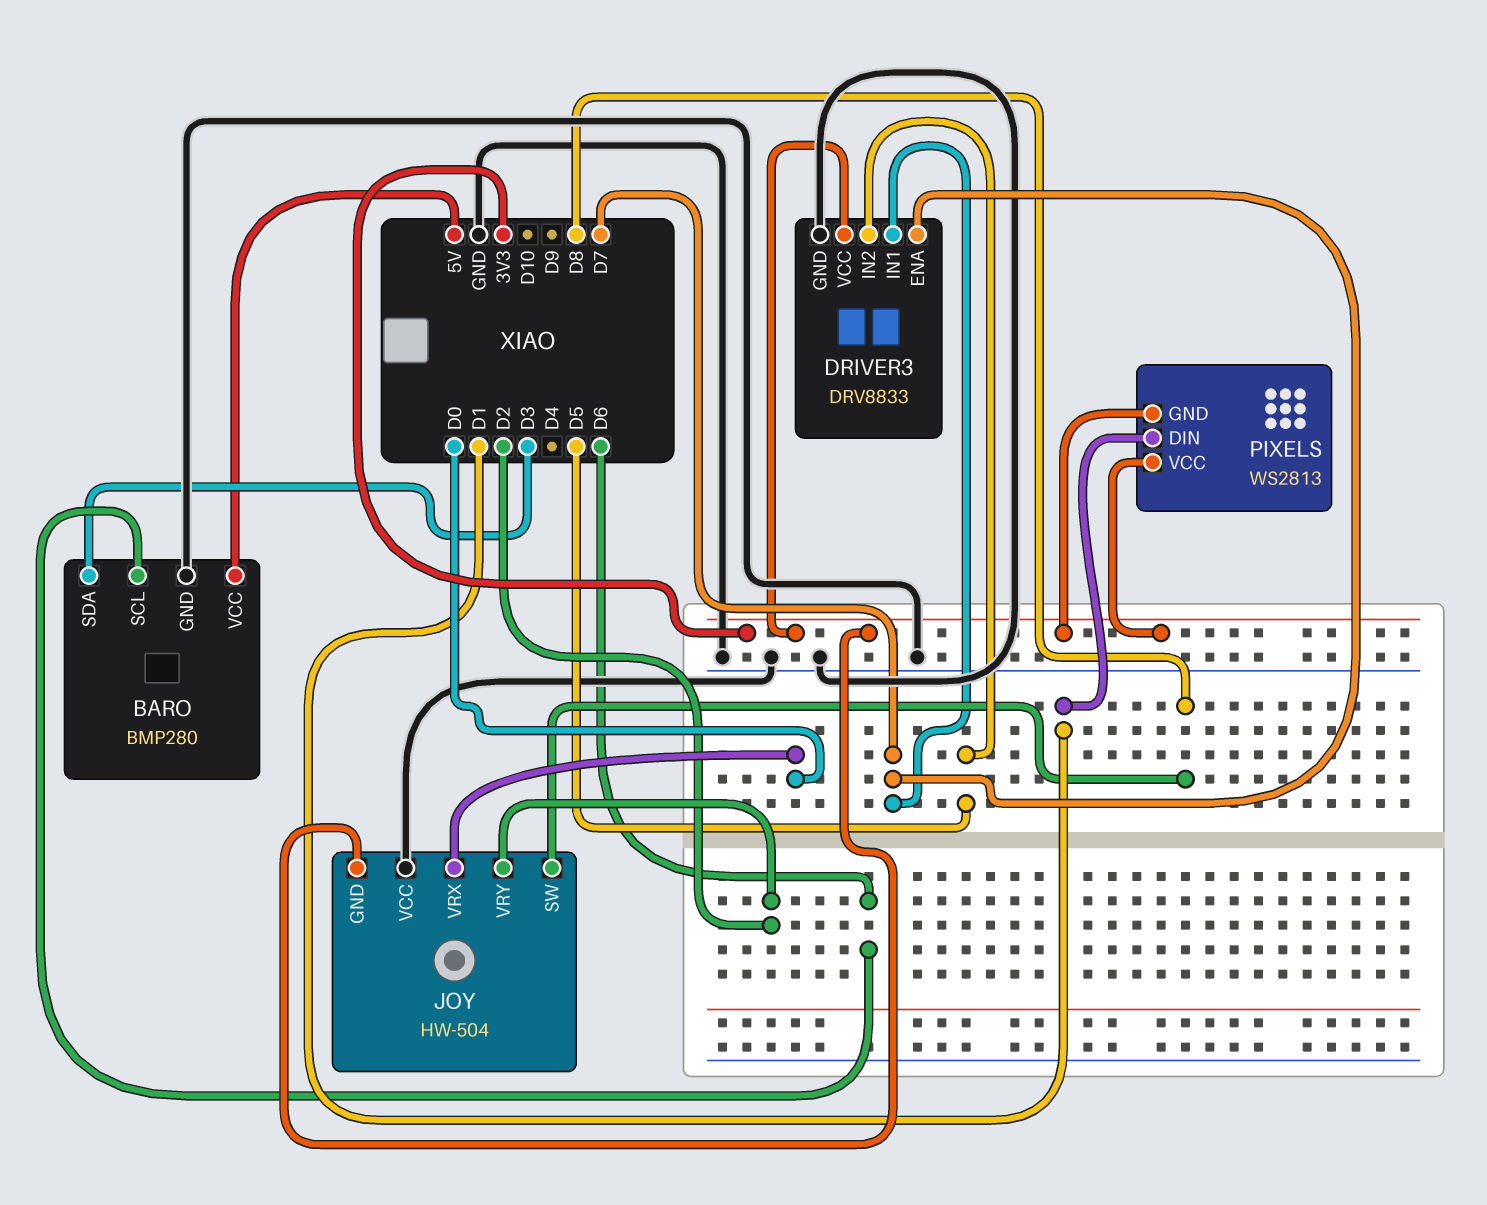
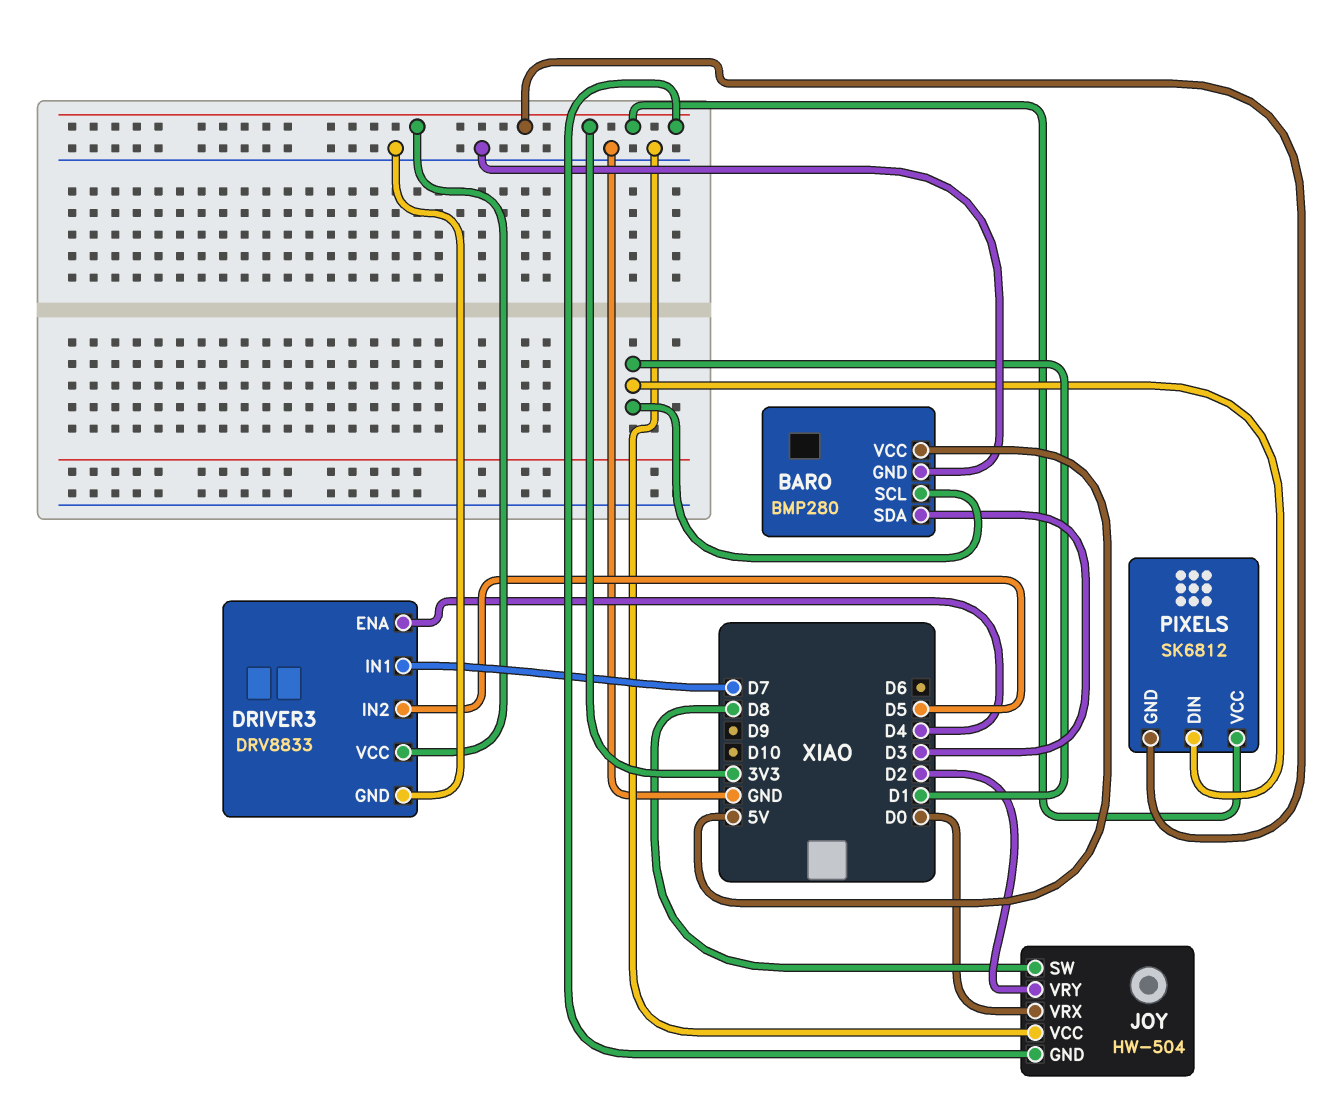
BARO pin SCL: D6 -> D1
DRIVER3 pin ENA: D7 -> D4
PIXELS: WS2813 -> SK6812

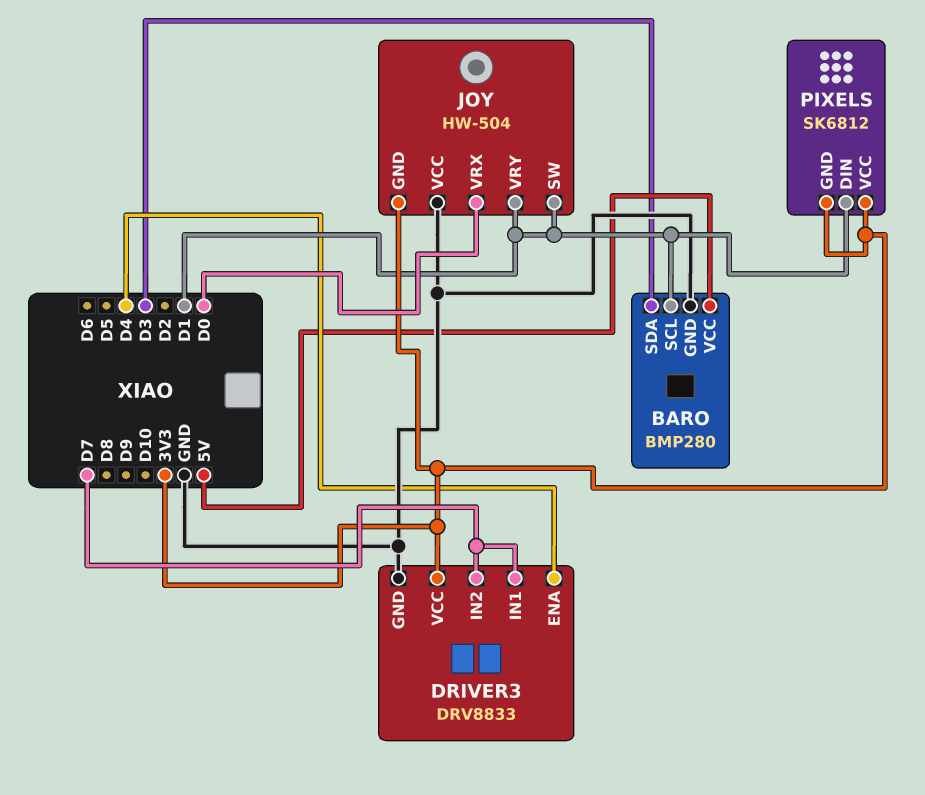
DRIVER3 pin IN2: D5 -> D7
JOY pin SW: D8 -> D1
JOY pin VRY: D2 -> D1

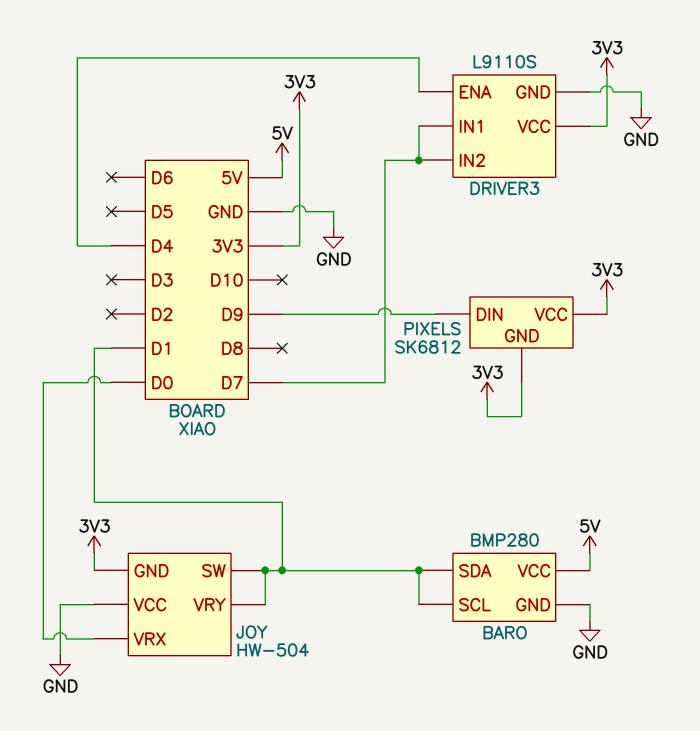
BARO pin SDA: D3 -> D1
DRIVER3: DRV8833 -> L9110S
PIXELS pin DIN: D1 -> D9

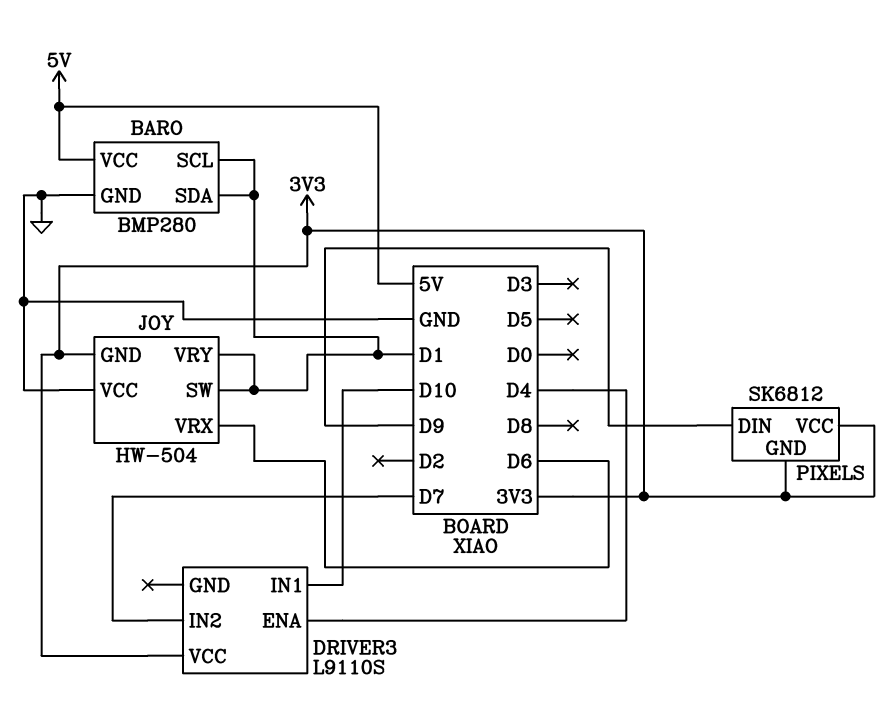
DRIVER3 pin GND: GND -> none
DRIVER3 pin IN1: D7 -> D10
JOY pin VRX: D0 -> D6

